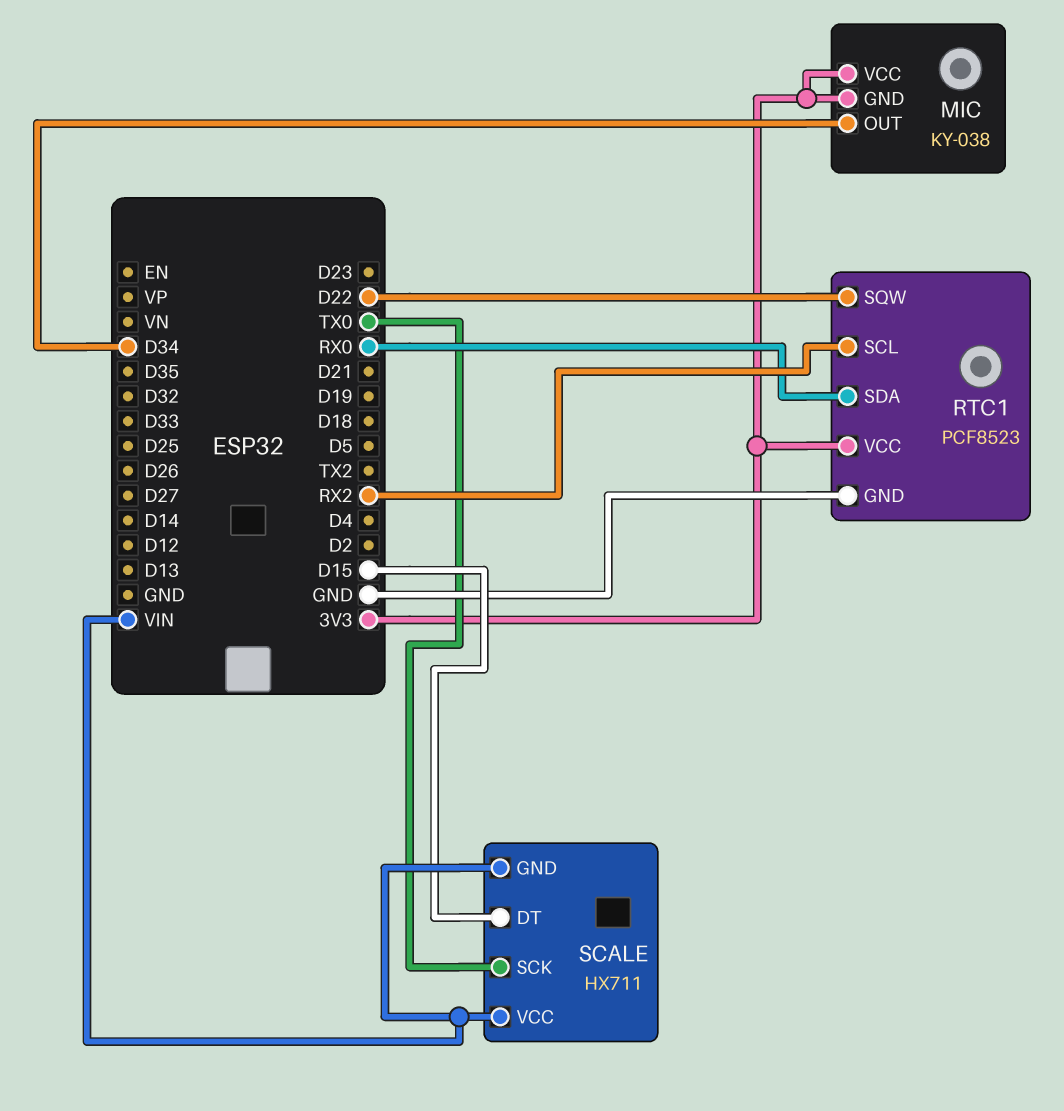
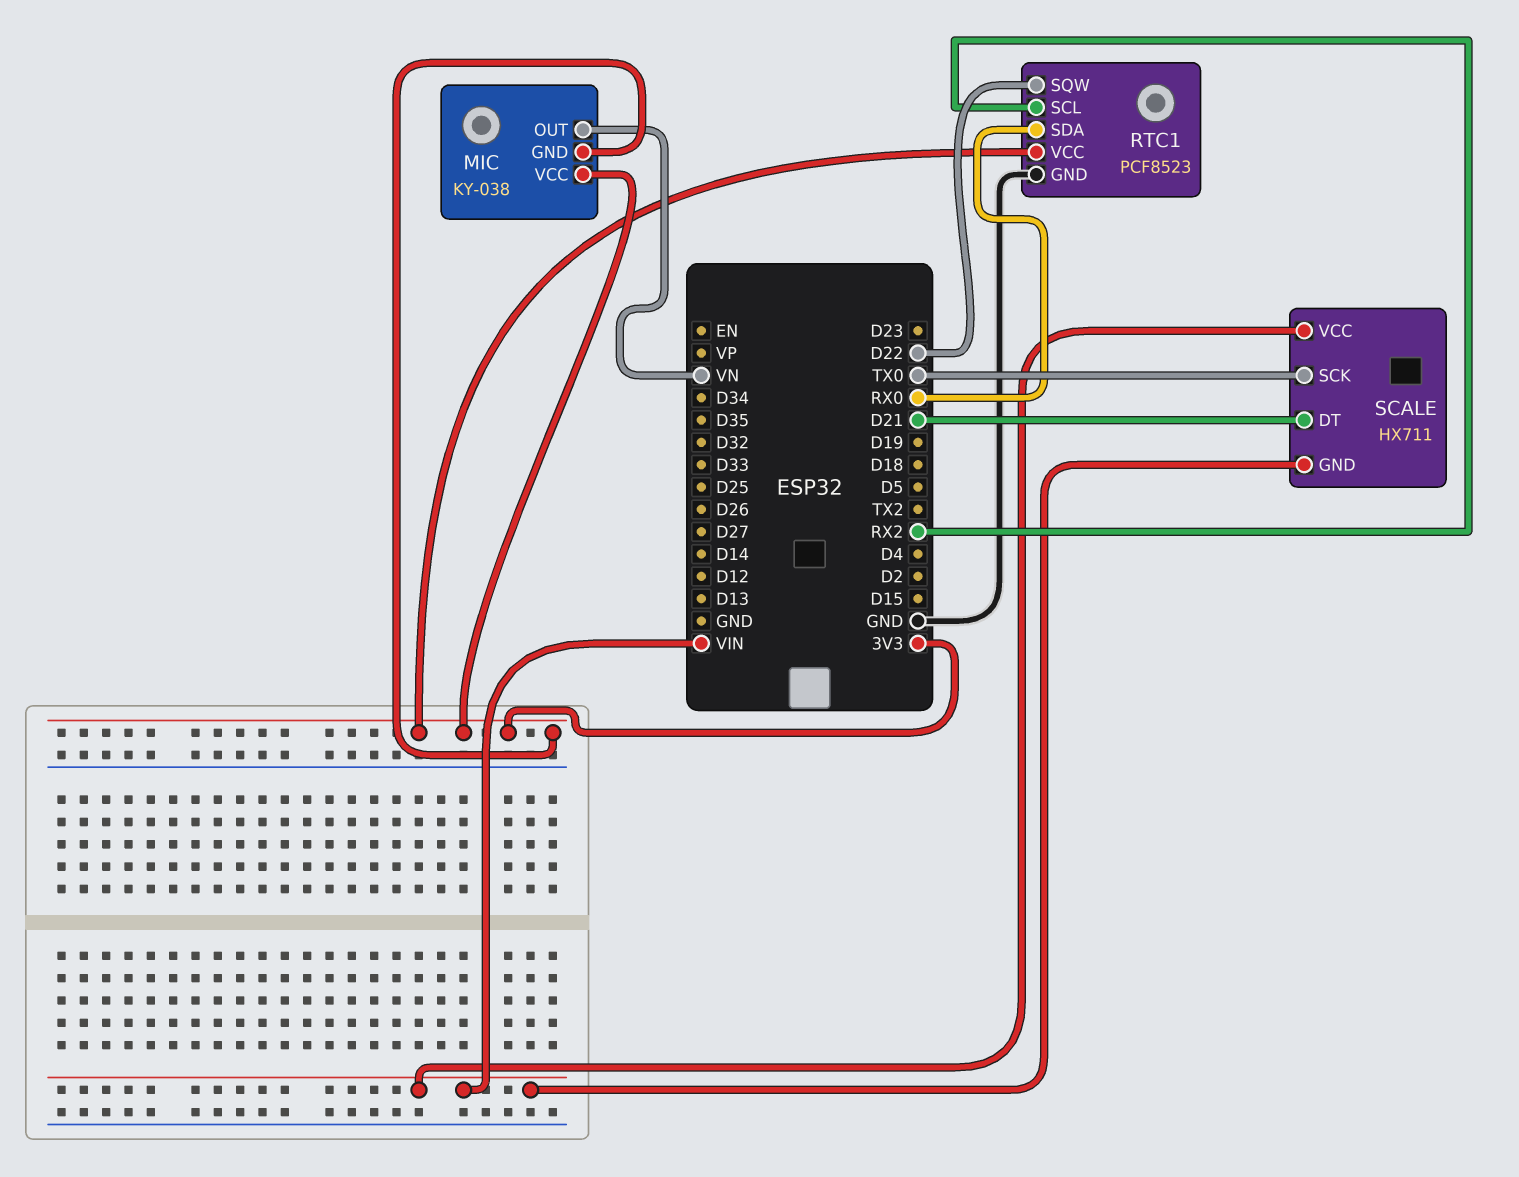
MIC pin OUT: D34 -> VN
SCALE pin DT: D15 -> D21

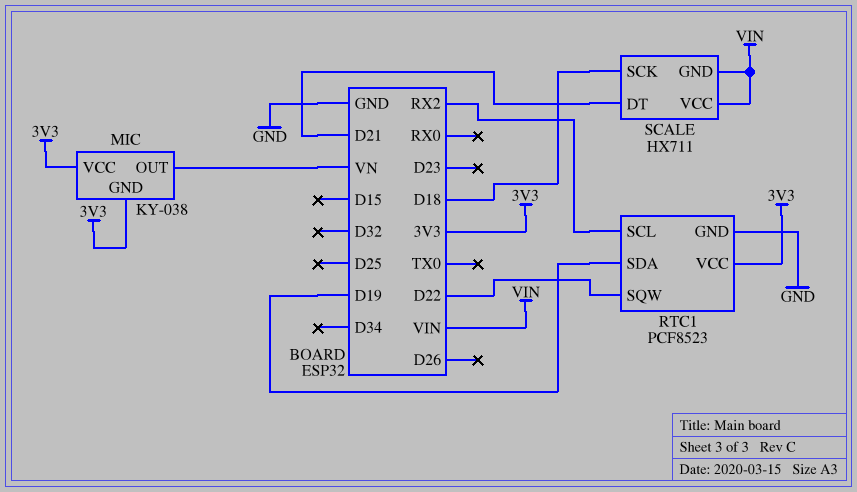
RTC1 pin SDA: RX0 -> D19
SCALE pin SCK: TX0 -> D18

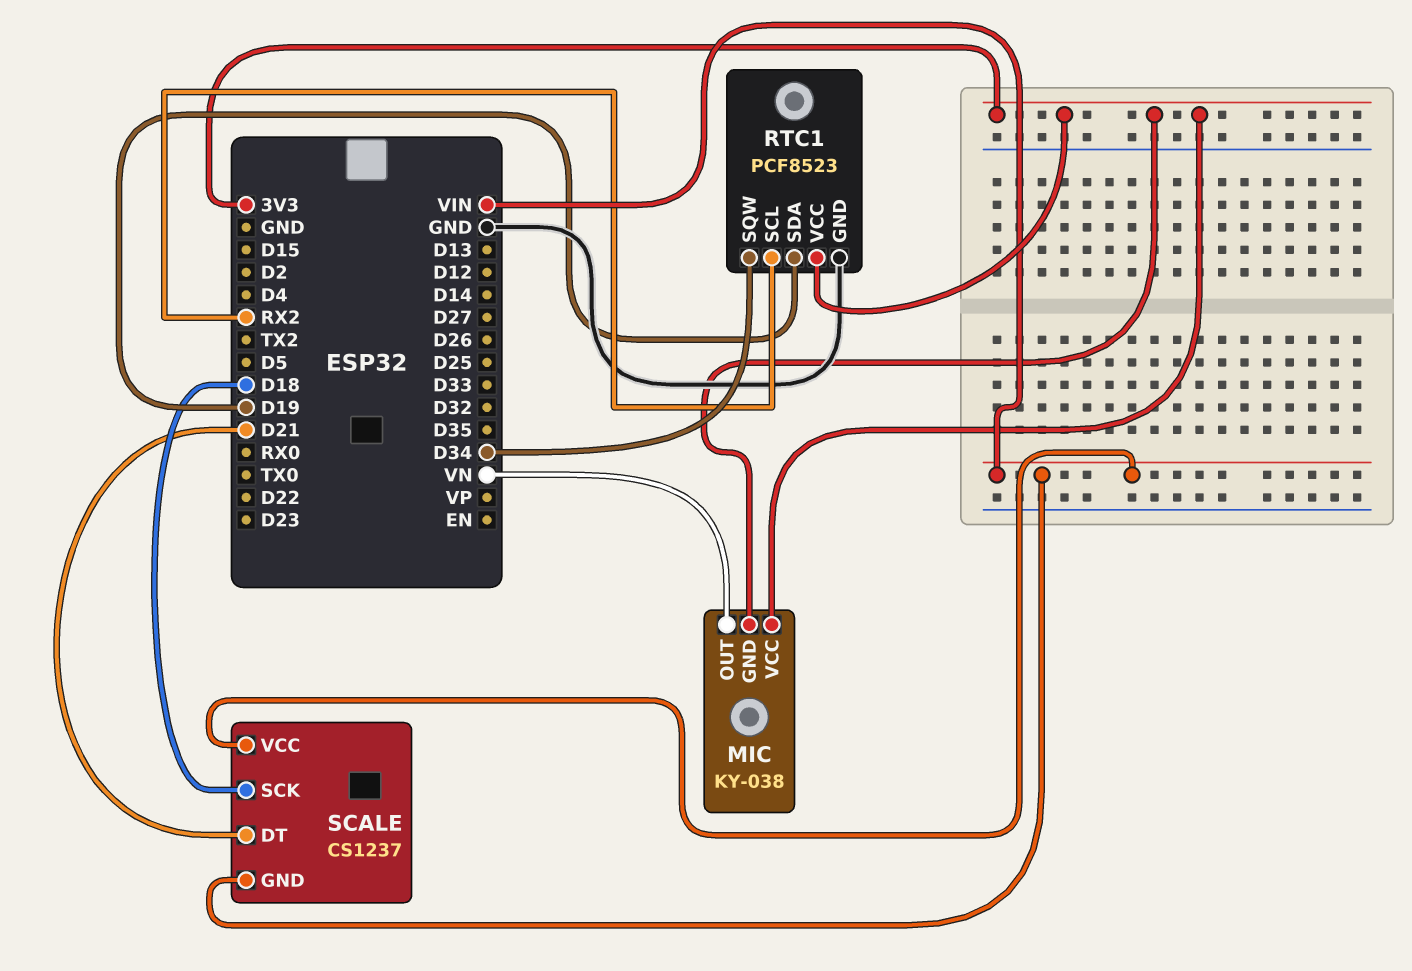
RTC1 pin SQW: D22 -> D34
SCALE: HX711 -> CS1237

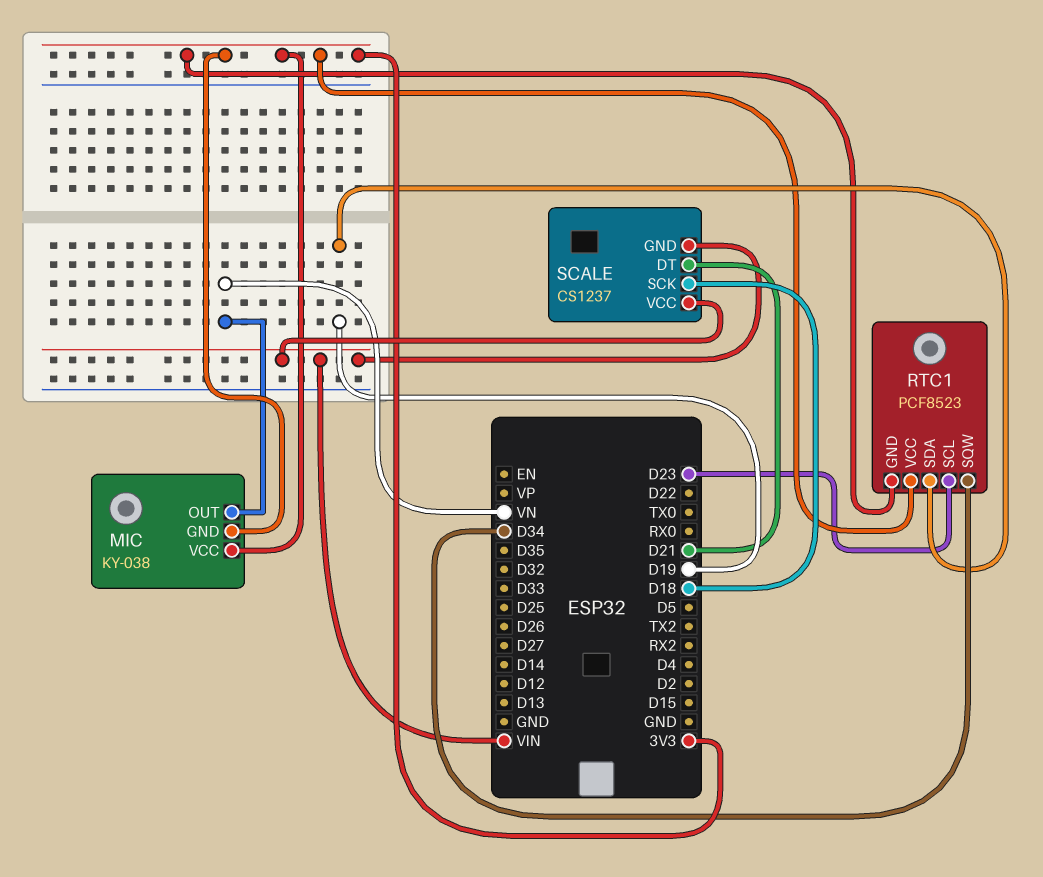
RTC1 pin GND: GND -> 3V3
RTC1 pin SCL: RX2 -> D23

